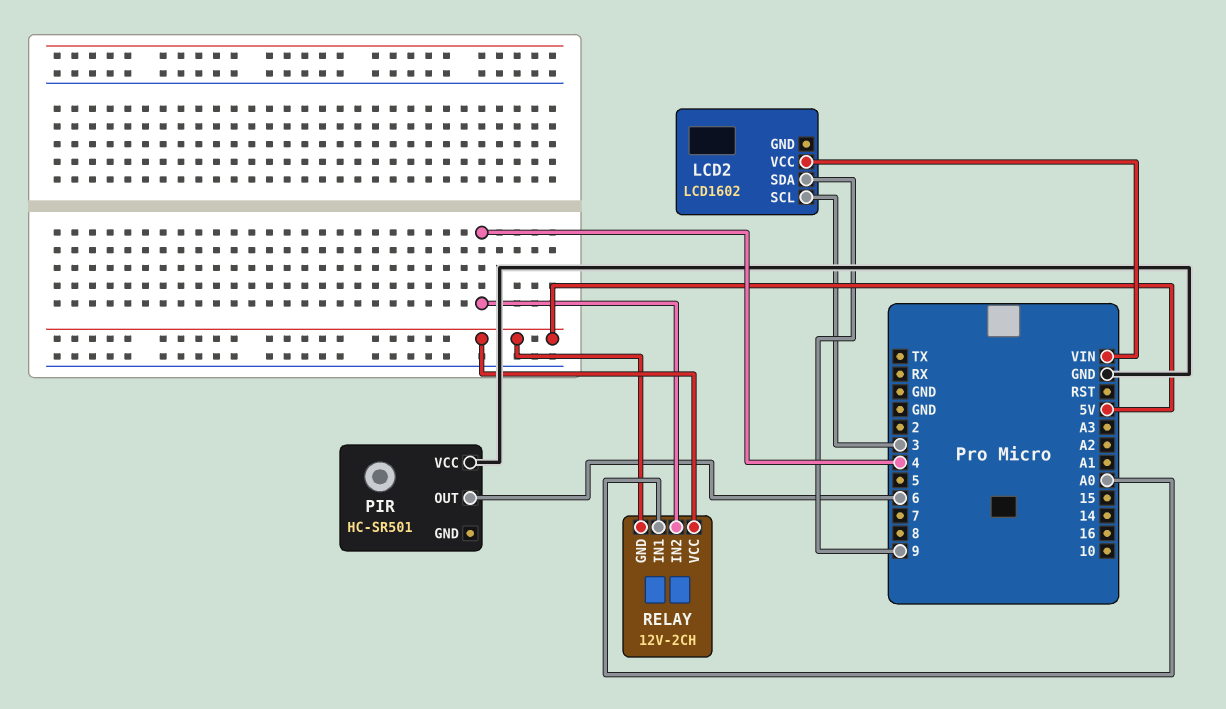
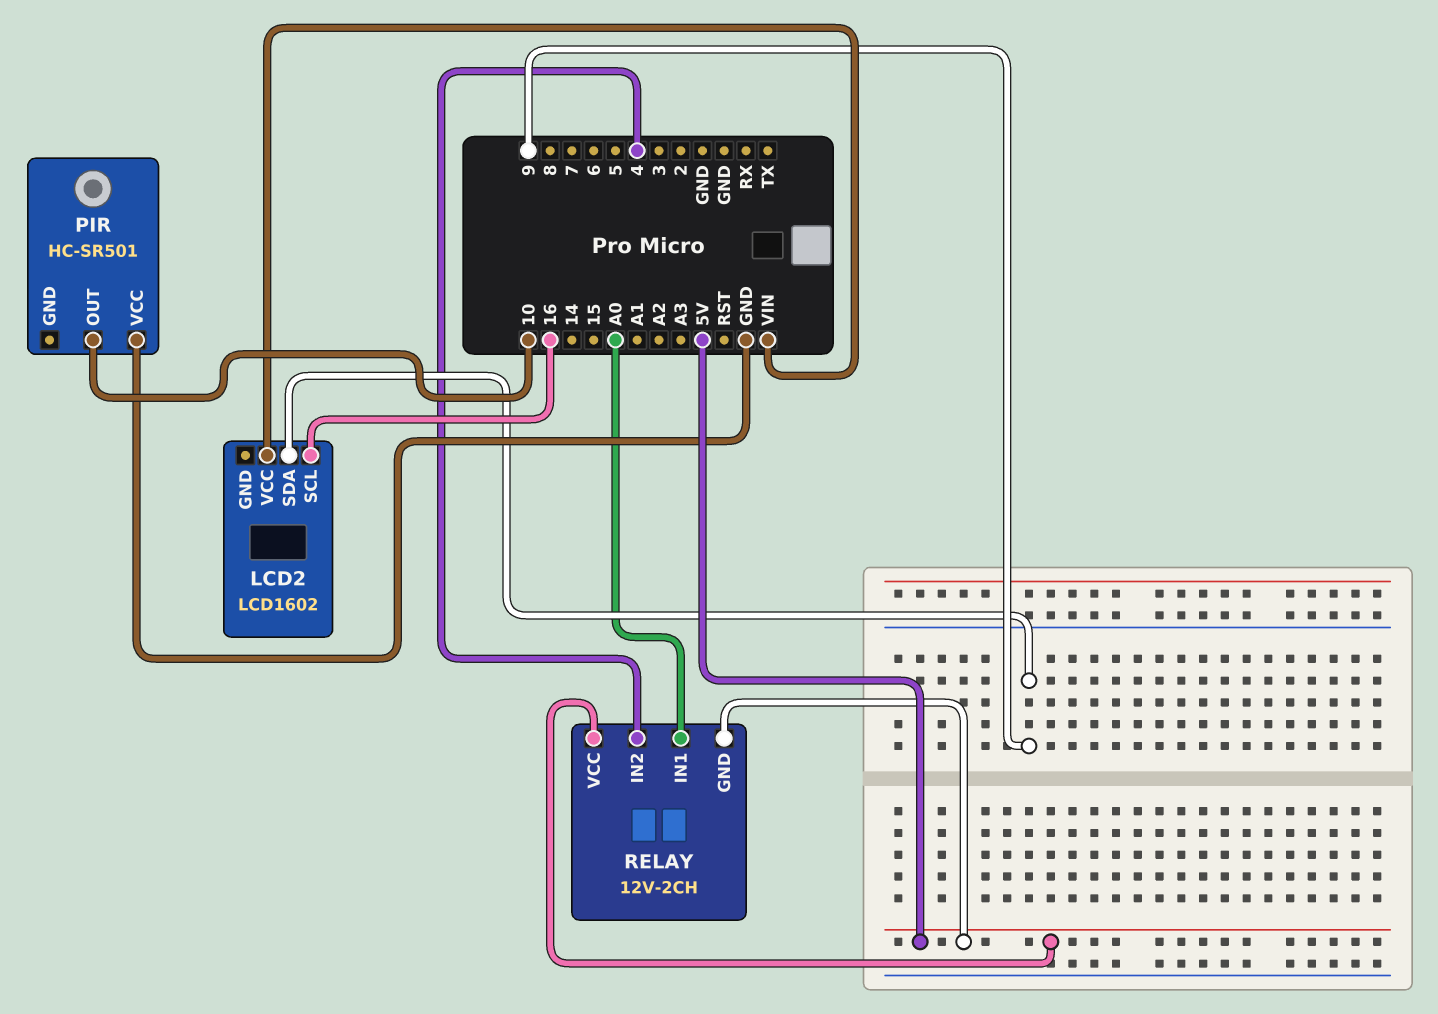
LCD2 pin SCL: 3 -> 16
PIR pin OUT: 6 -> 10

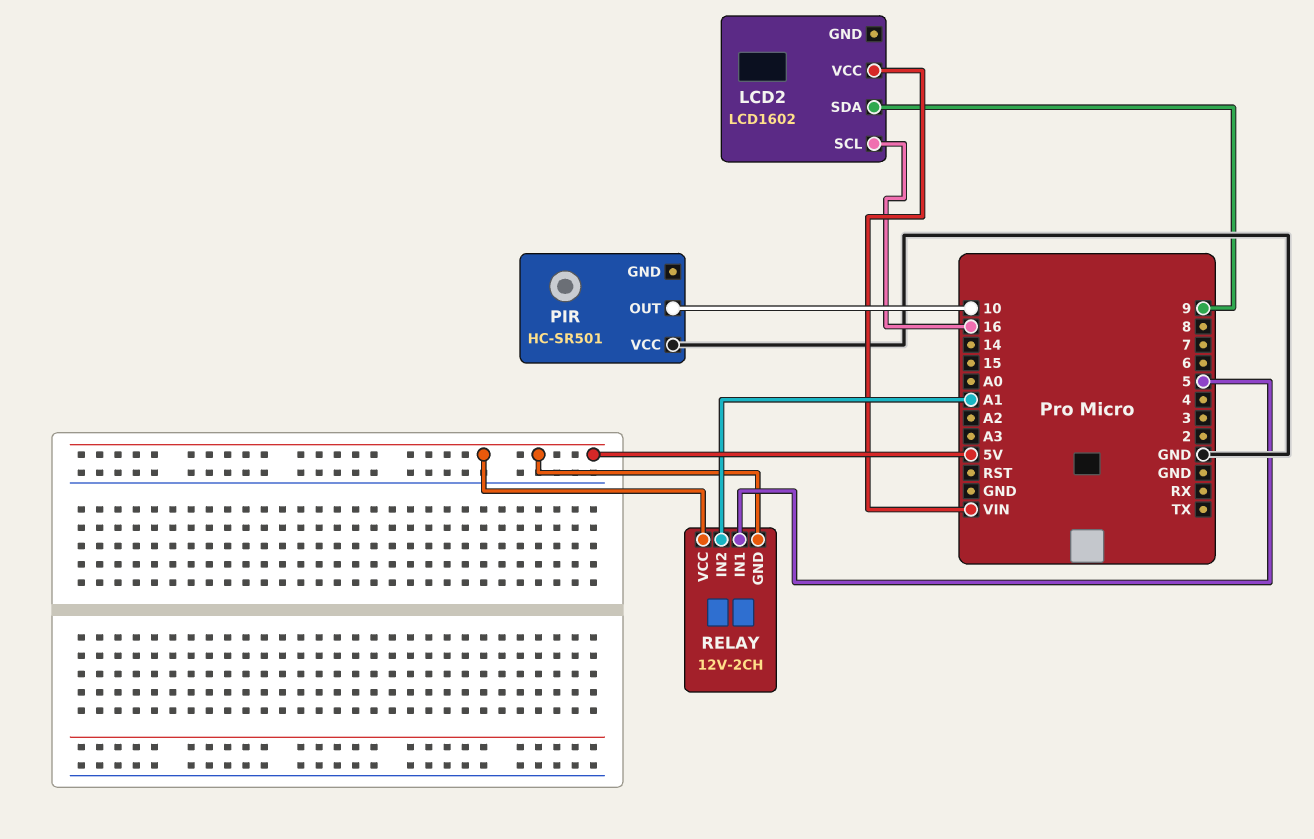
RELAY pin IN1: A0 -> 5
RELAY pin IN2: 4 -> A1

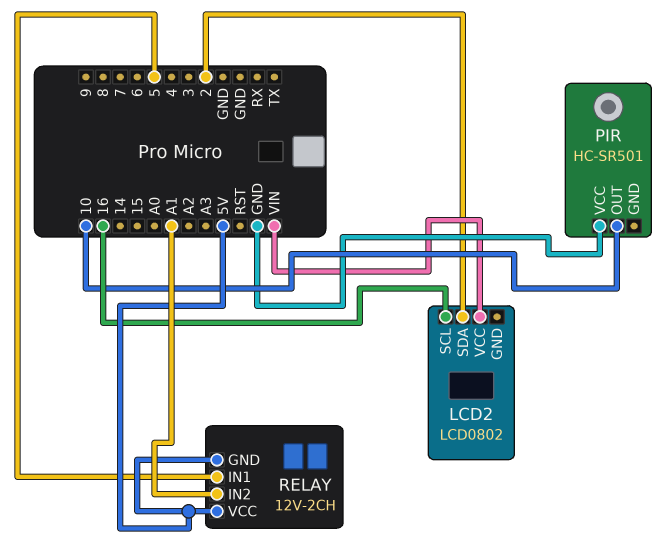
LCD2: LCD1602 -> LCD0802
LCD2 pin SDA: 9 -> 2

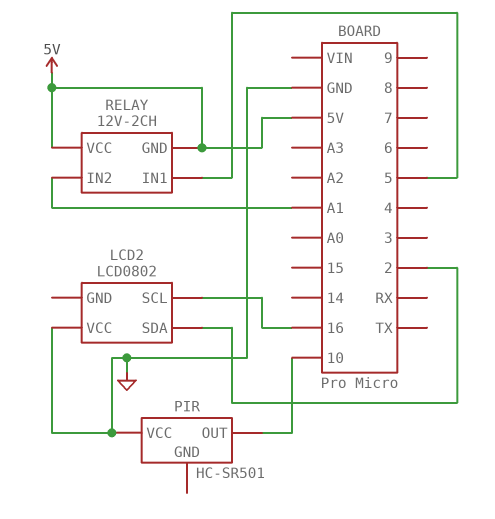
LCD2 pin VCC: VIN -> GND

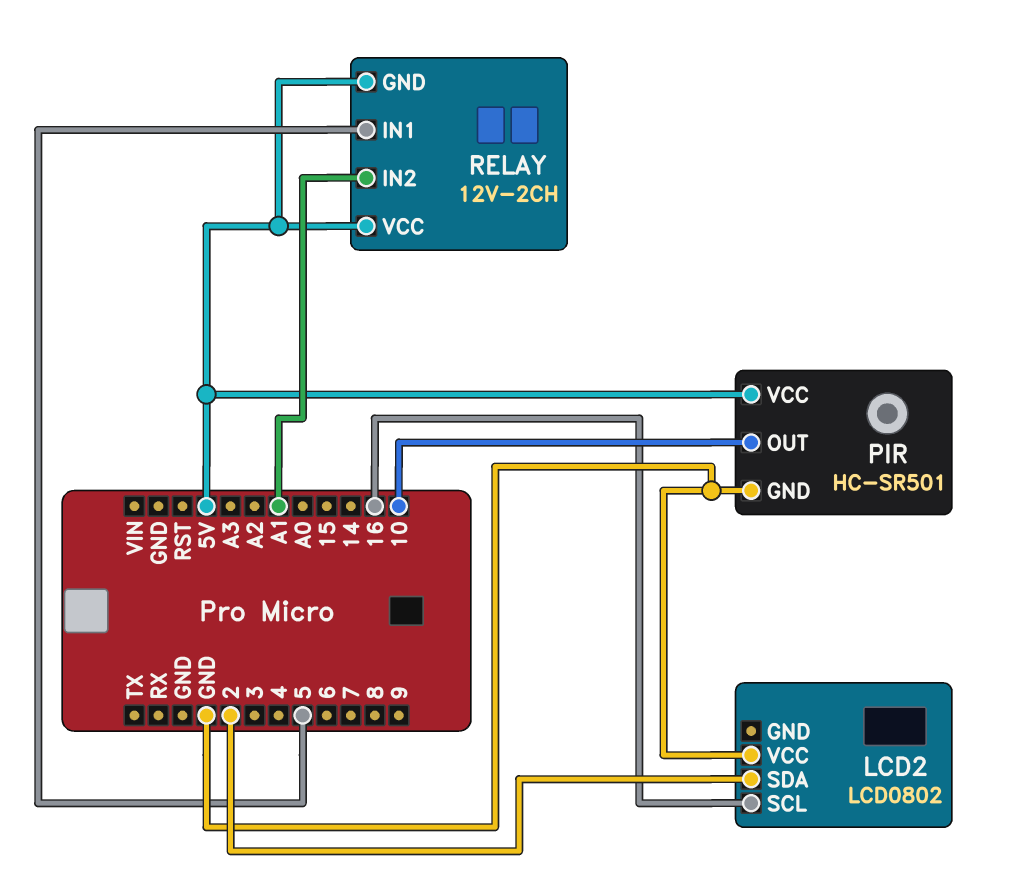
PIR pin GND: none -> GND
PIR pin VCC: GND -> 5V

